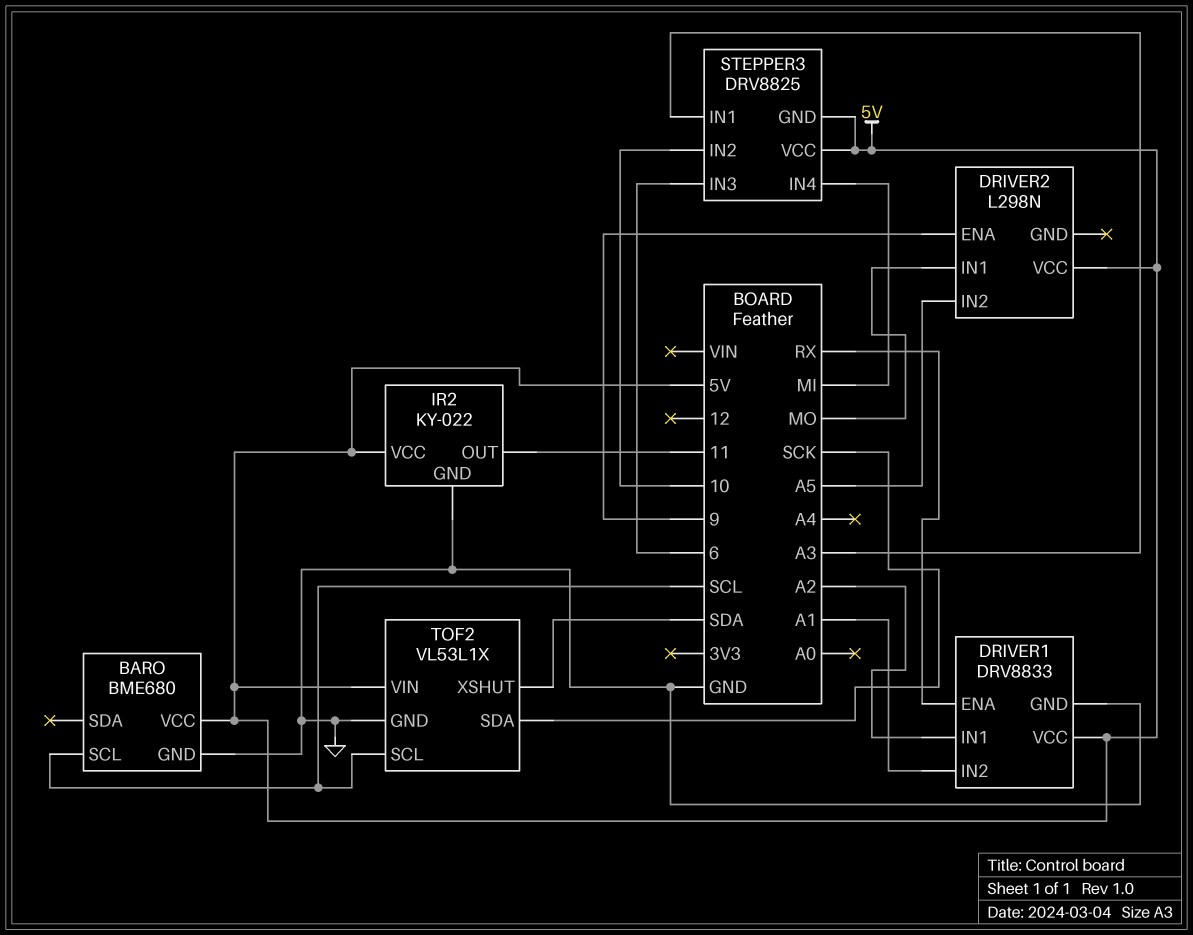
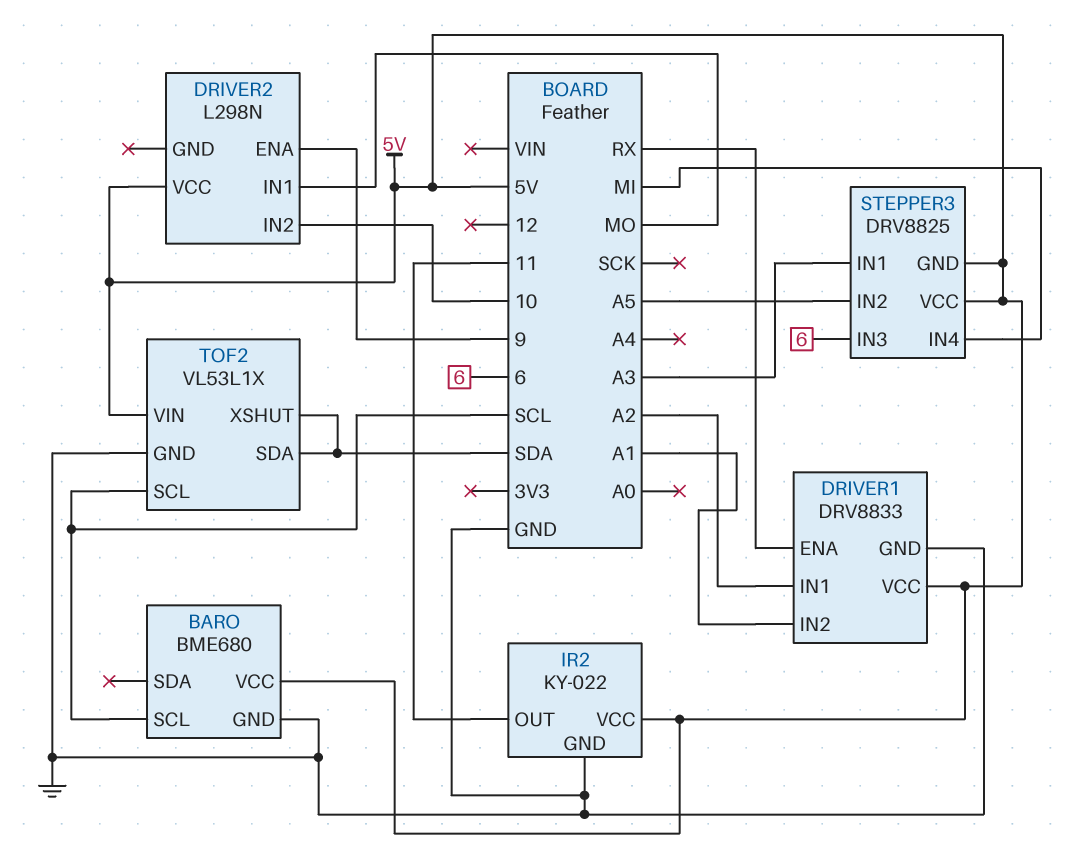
DRIVER2 pin IN2: A5 -> 10
STEPPER3 pin IN2: 10 -> A5
TOF2 pin SDA: SCK -> SDA

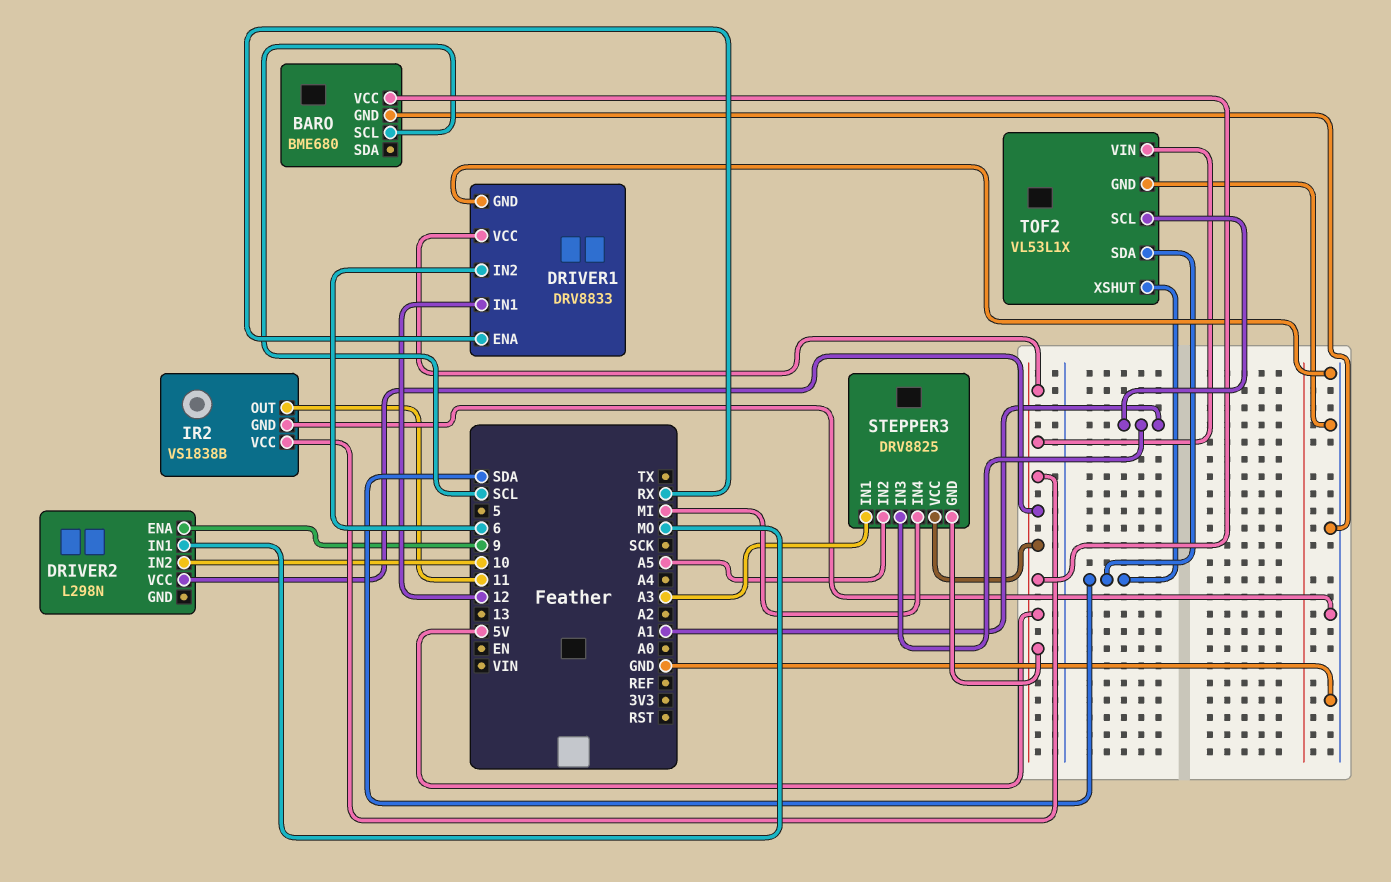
DRIVER1 pin IN1: A2 -> 12
DRIVER1 pin IN2: A1 -> 6
IR2: KY-022 -> VS1838B
STEPPER3 pin IN3: 6 -> A1
TOF2 pin SCL: SCL -> A1

